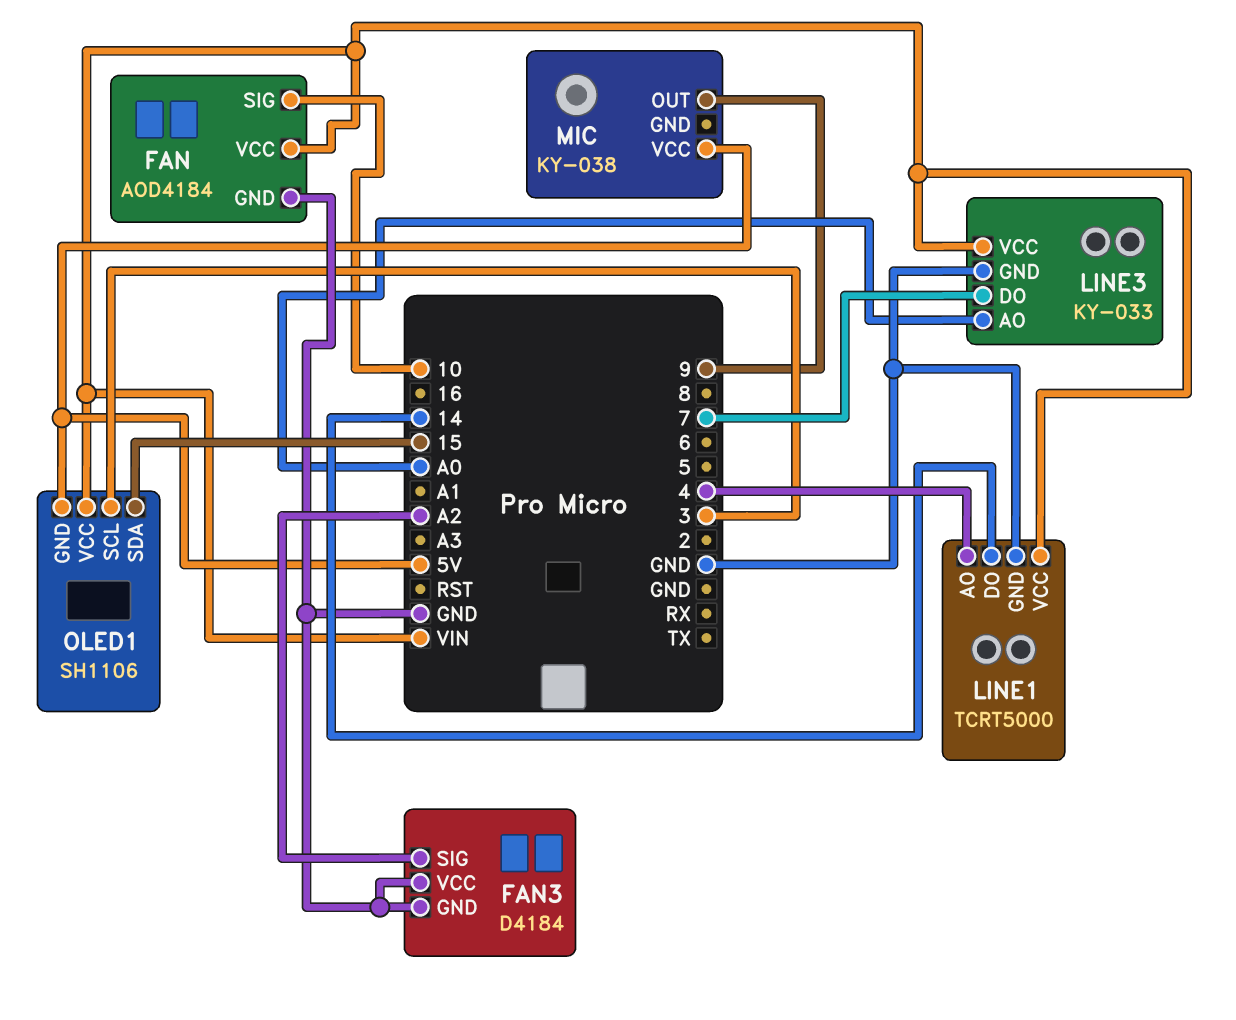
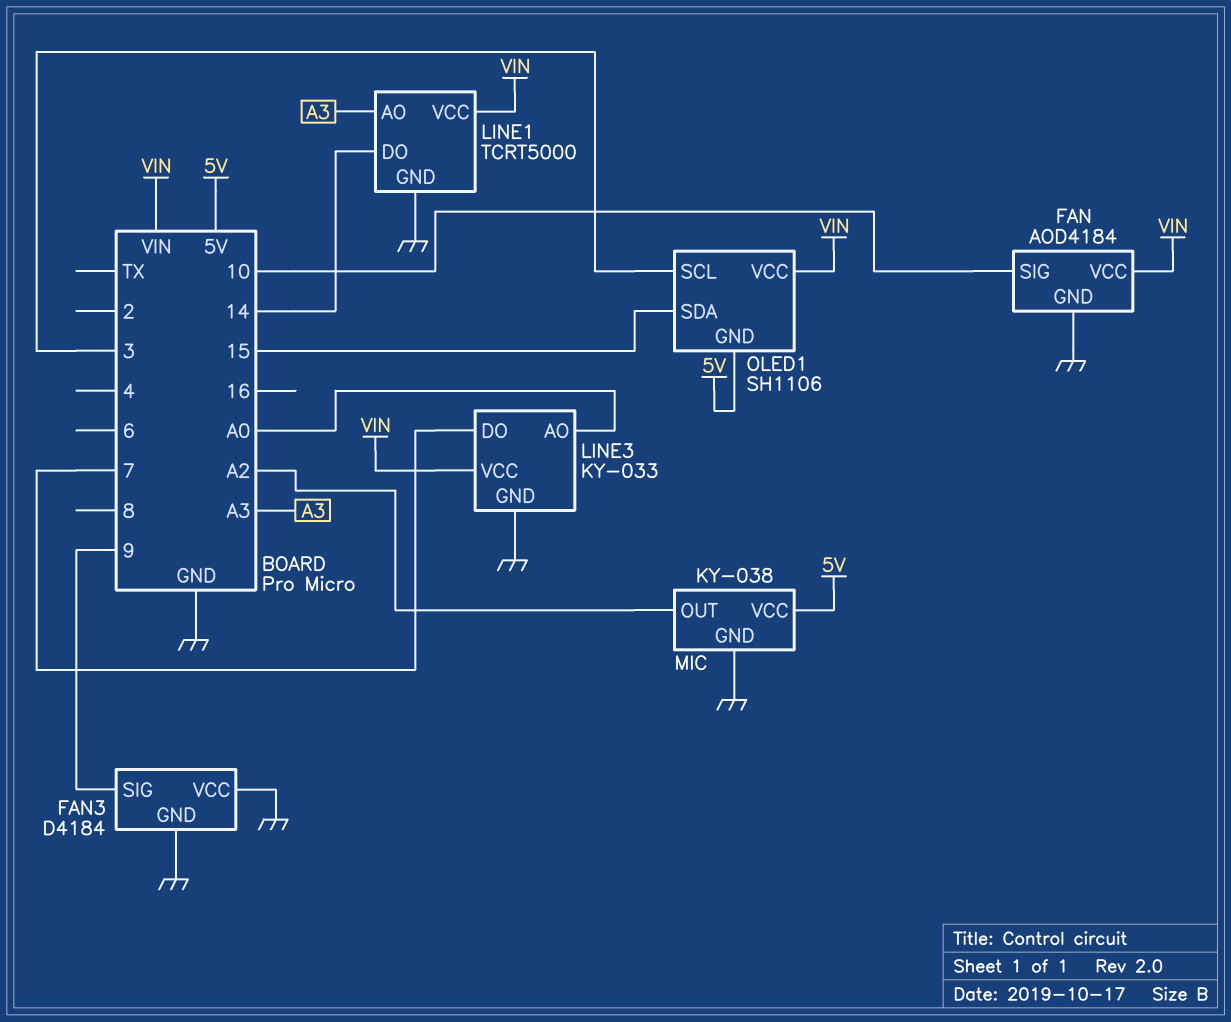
FAN3 pin SIG: A2 -> 9
LINE1 pin AO: 4 -> A3
MIC pin GND: none -> GND
MIC pin OUT: 9 -> A2

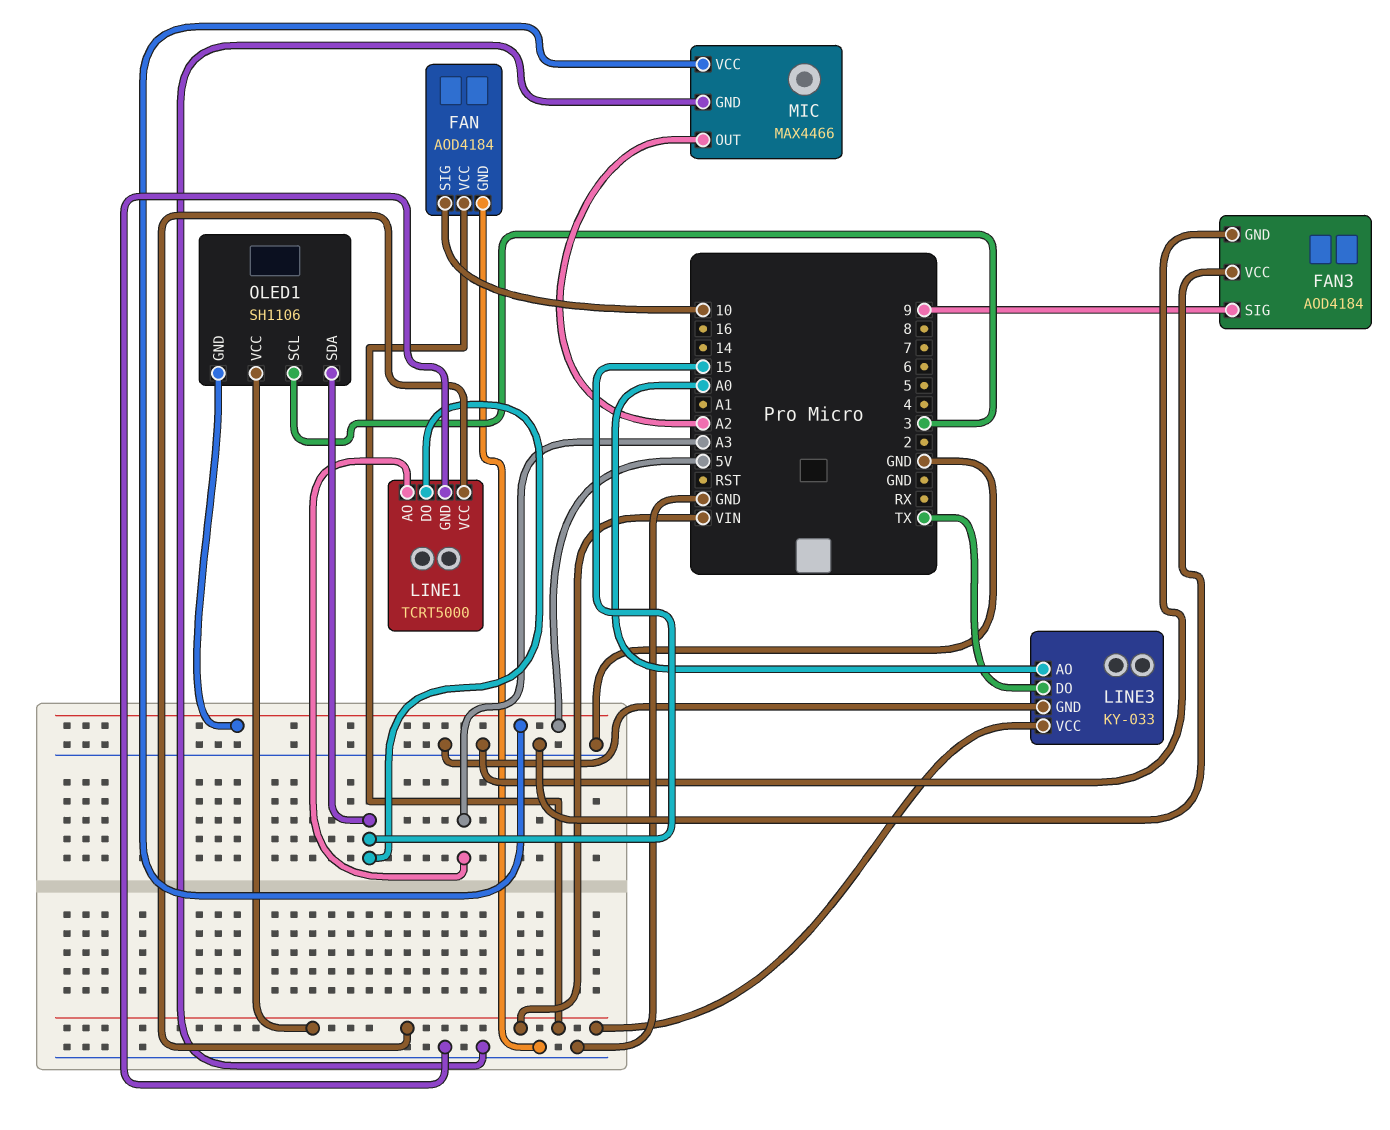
FAN3: D4184 -> AOD4184
LINE1 pin DO: 14 -> 15
LINE3 pin DO: 7 -> TX
MIC: KY-038 -> MAX4466

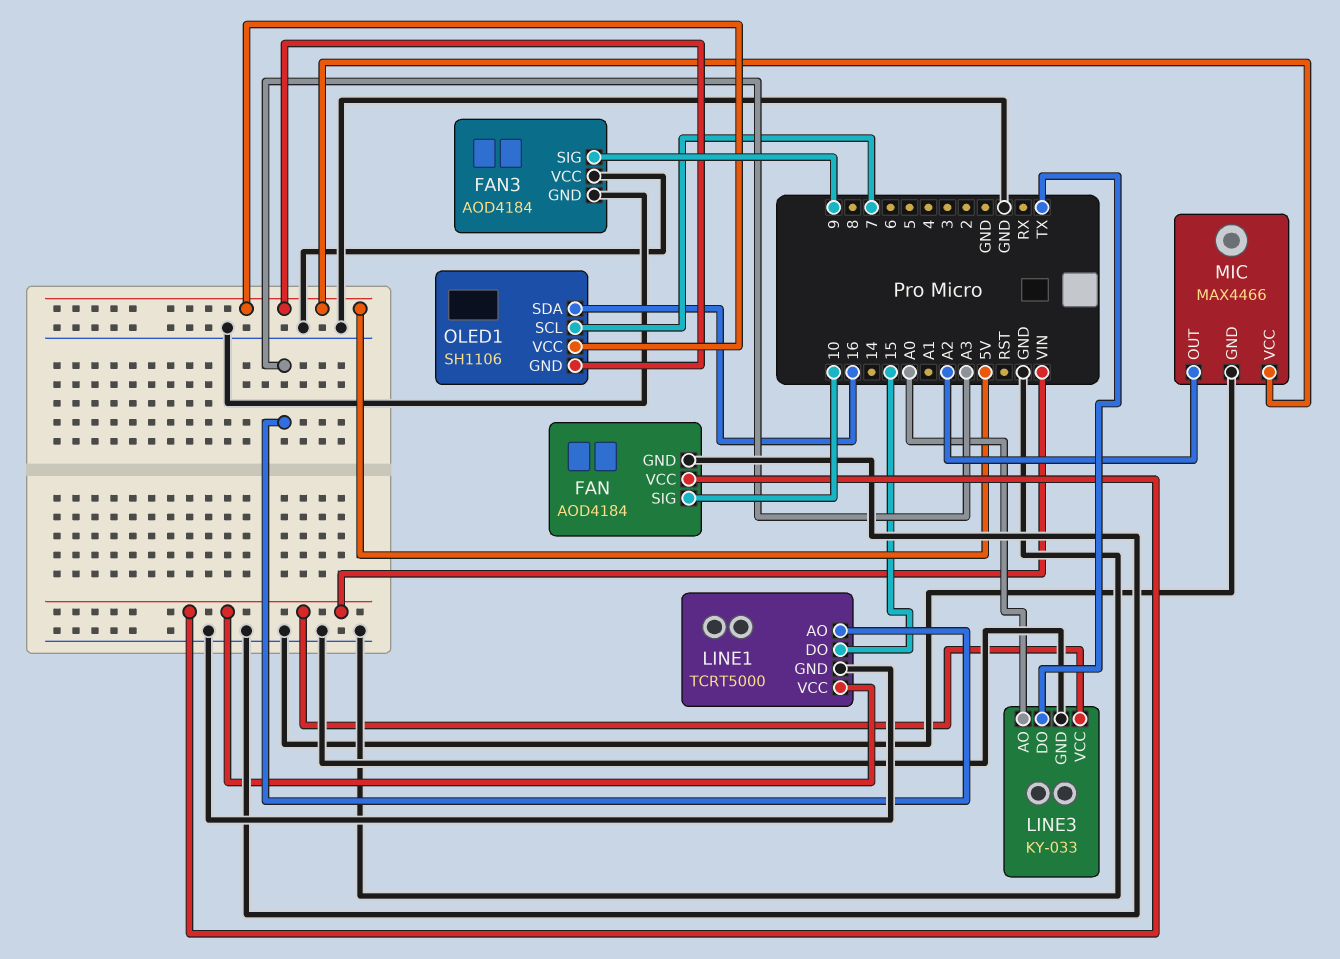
OLED1 pin SCL: 3 -> 7
OLED1 pin SDA: 15 -> 16
OLED1 pin VCC: VIN -> 5V

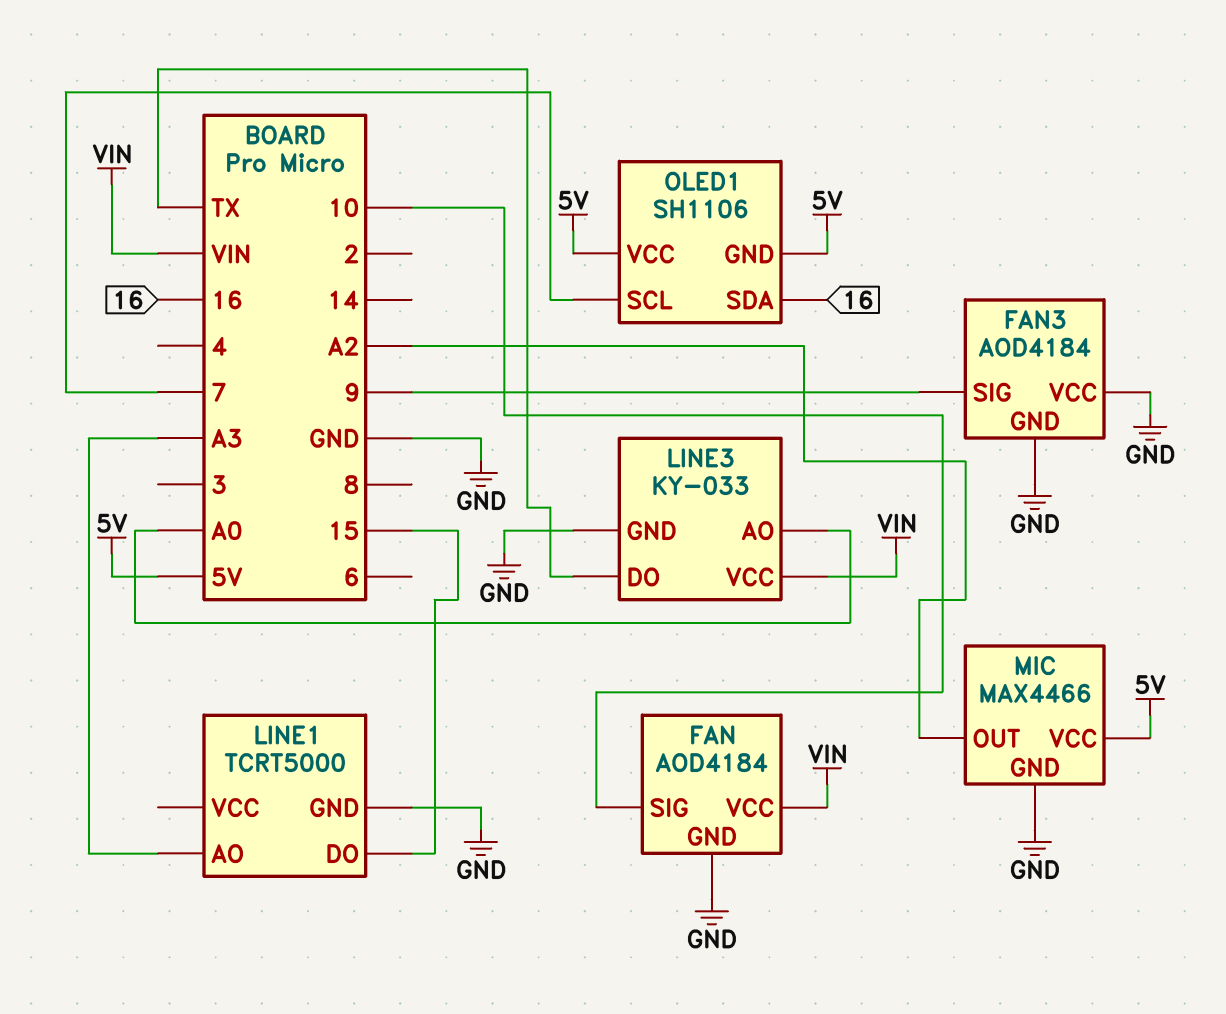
LINE1 pin VCC: VIN -> none

